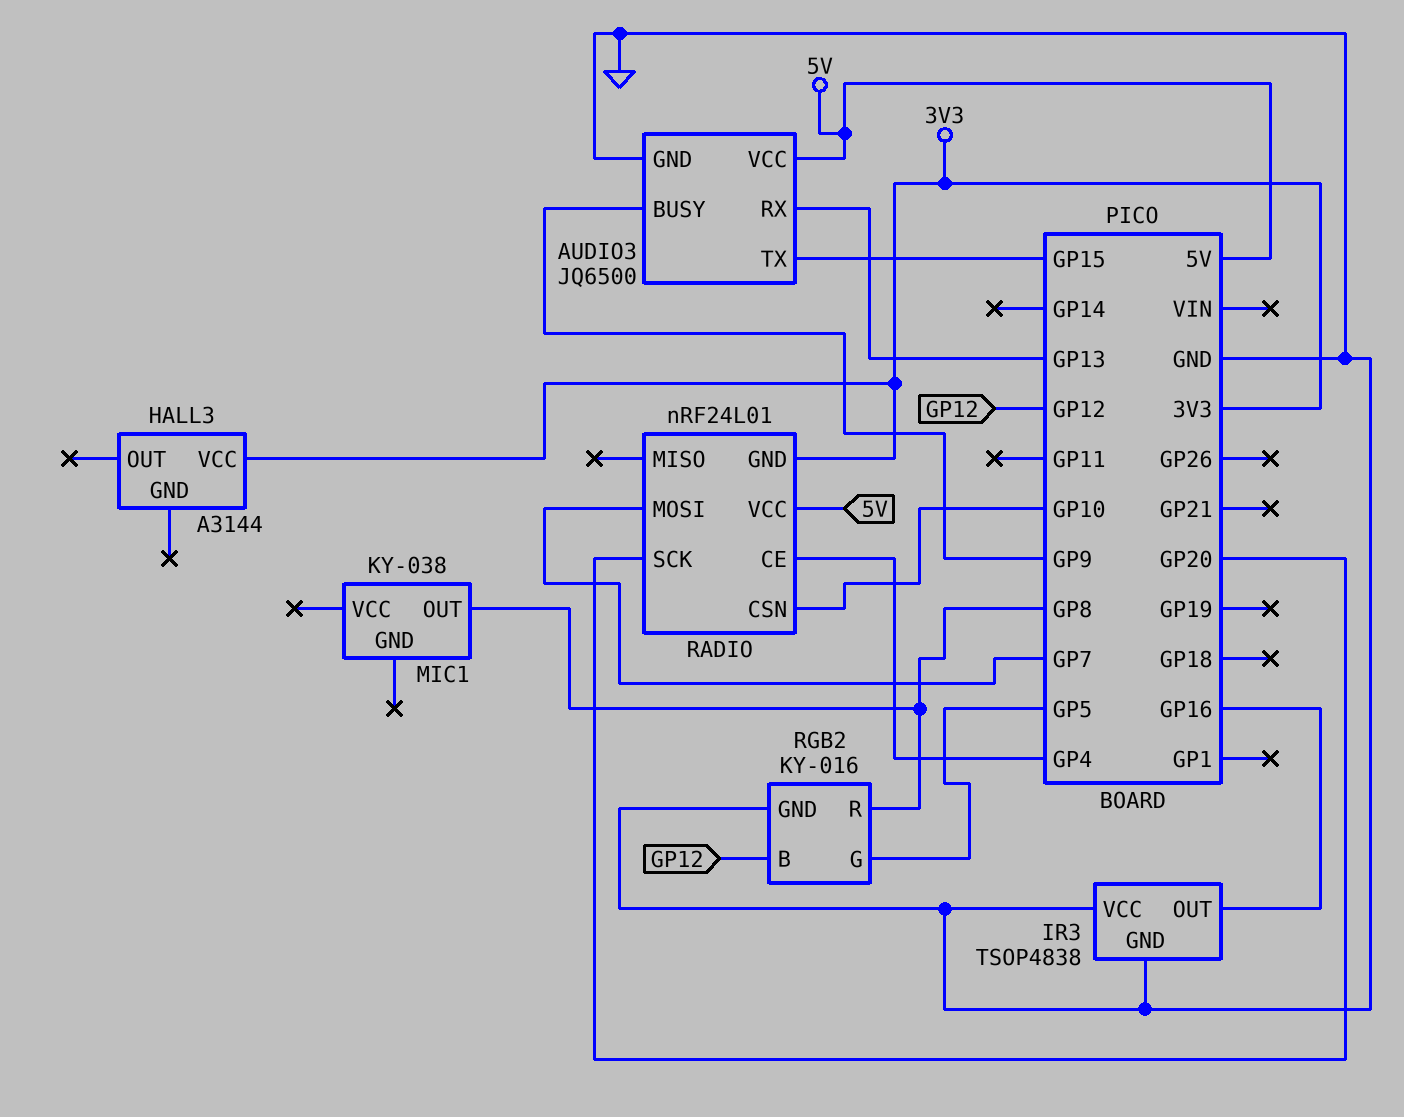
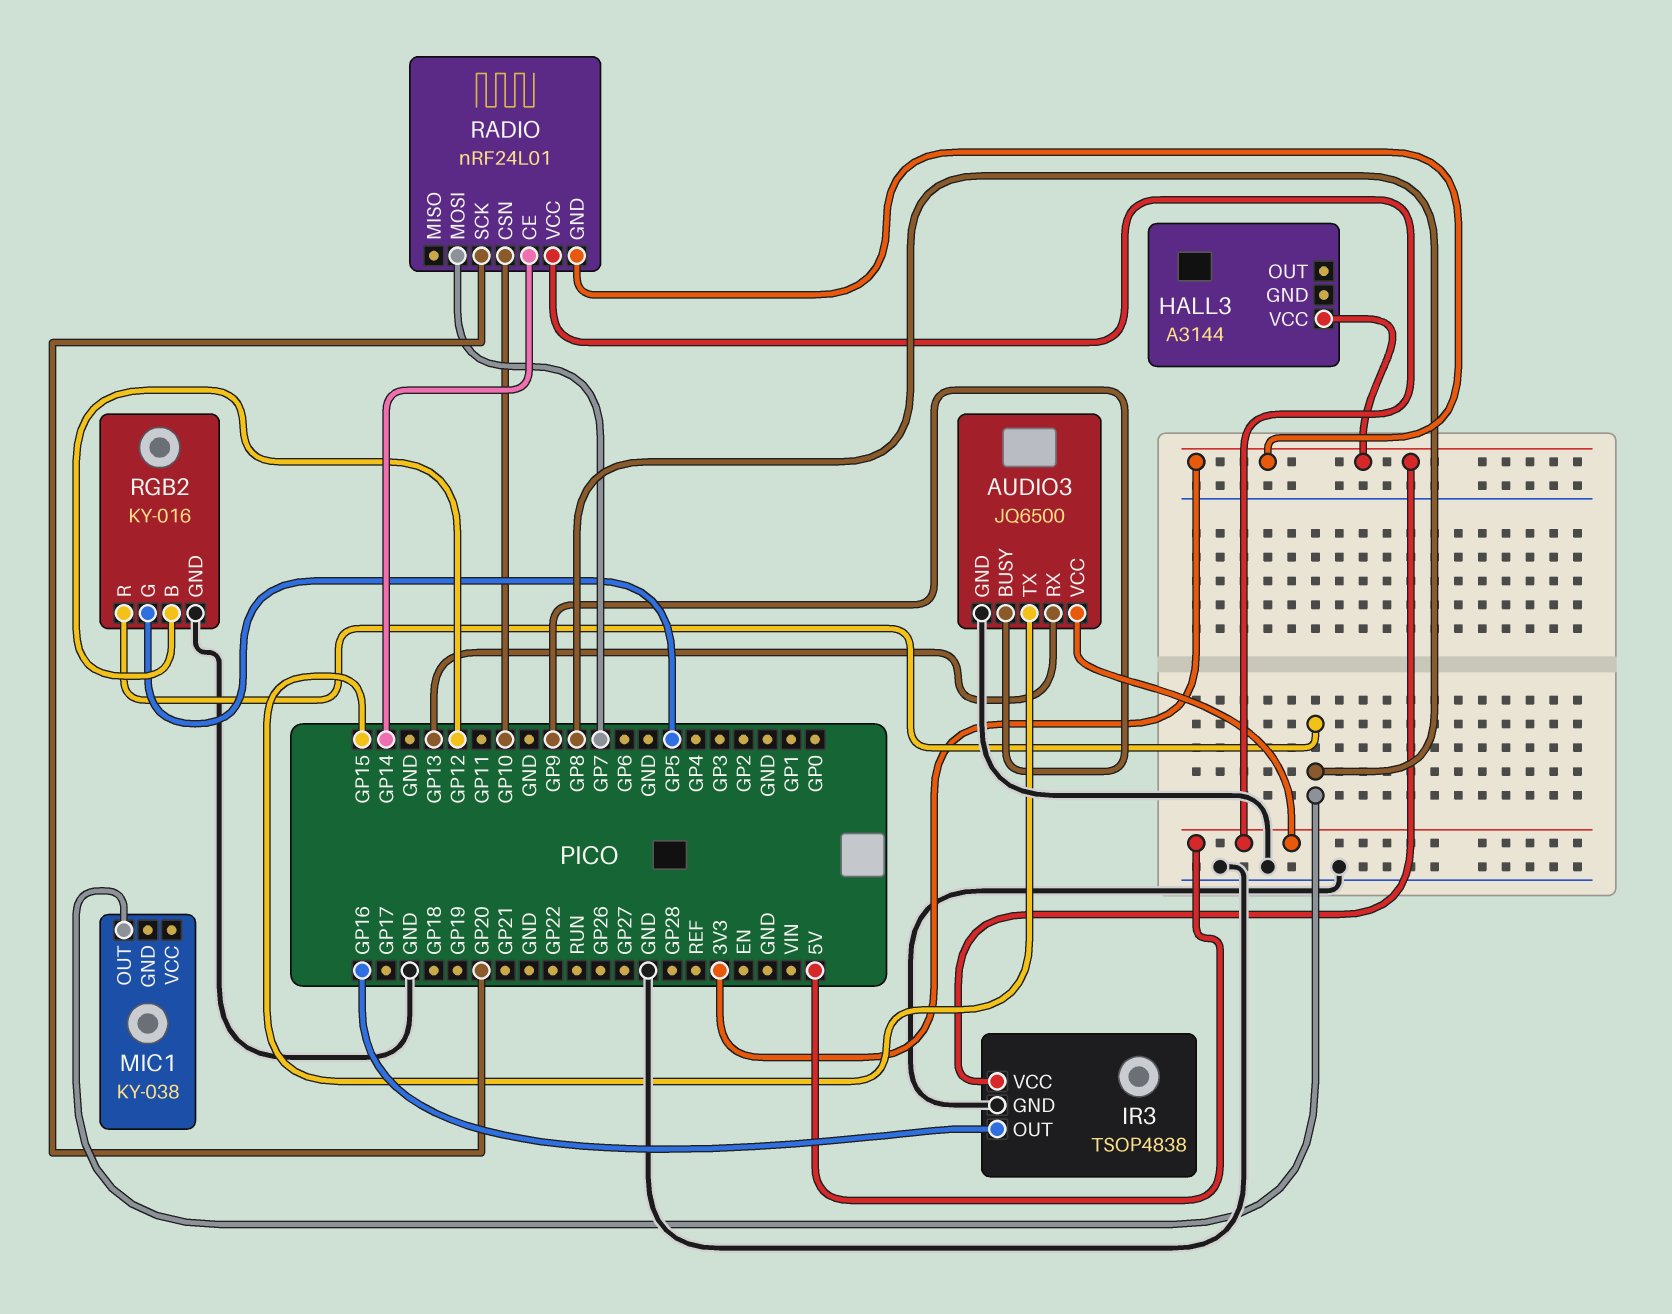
IR3 pin VCC: GND -> 3V3
RADIO pin CE: GP4 -> GP14

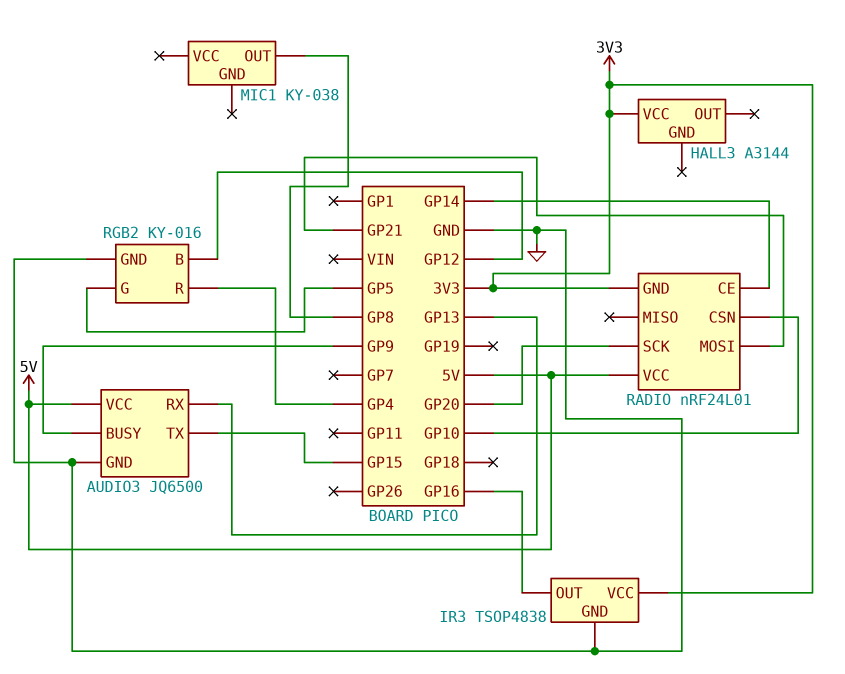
RADIO pin MOSI: GP7 -> GP21
RGB2 pin R: GP8 -> GP4

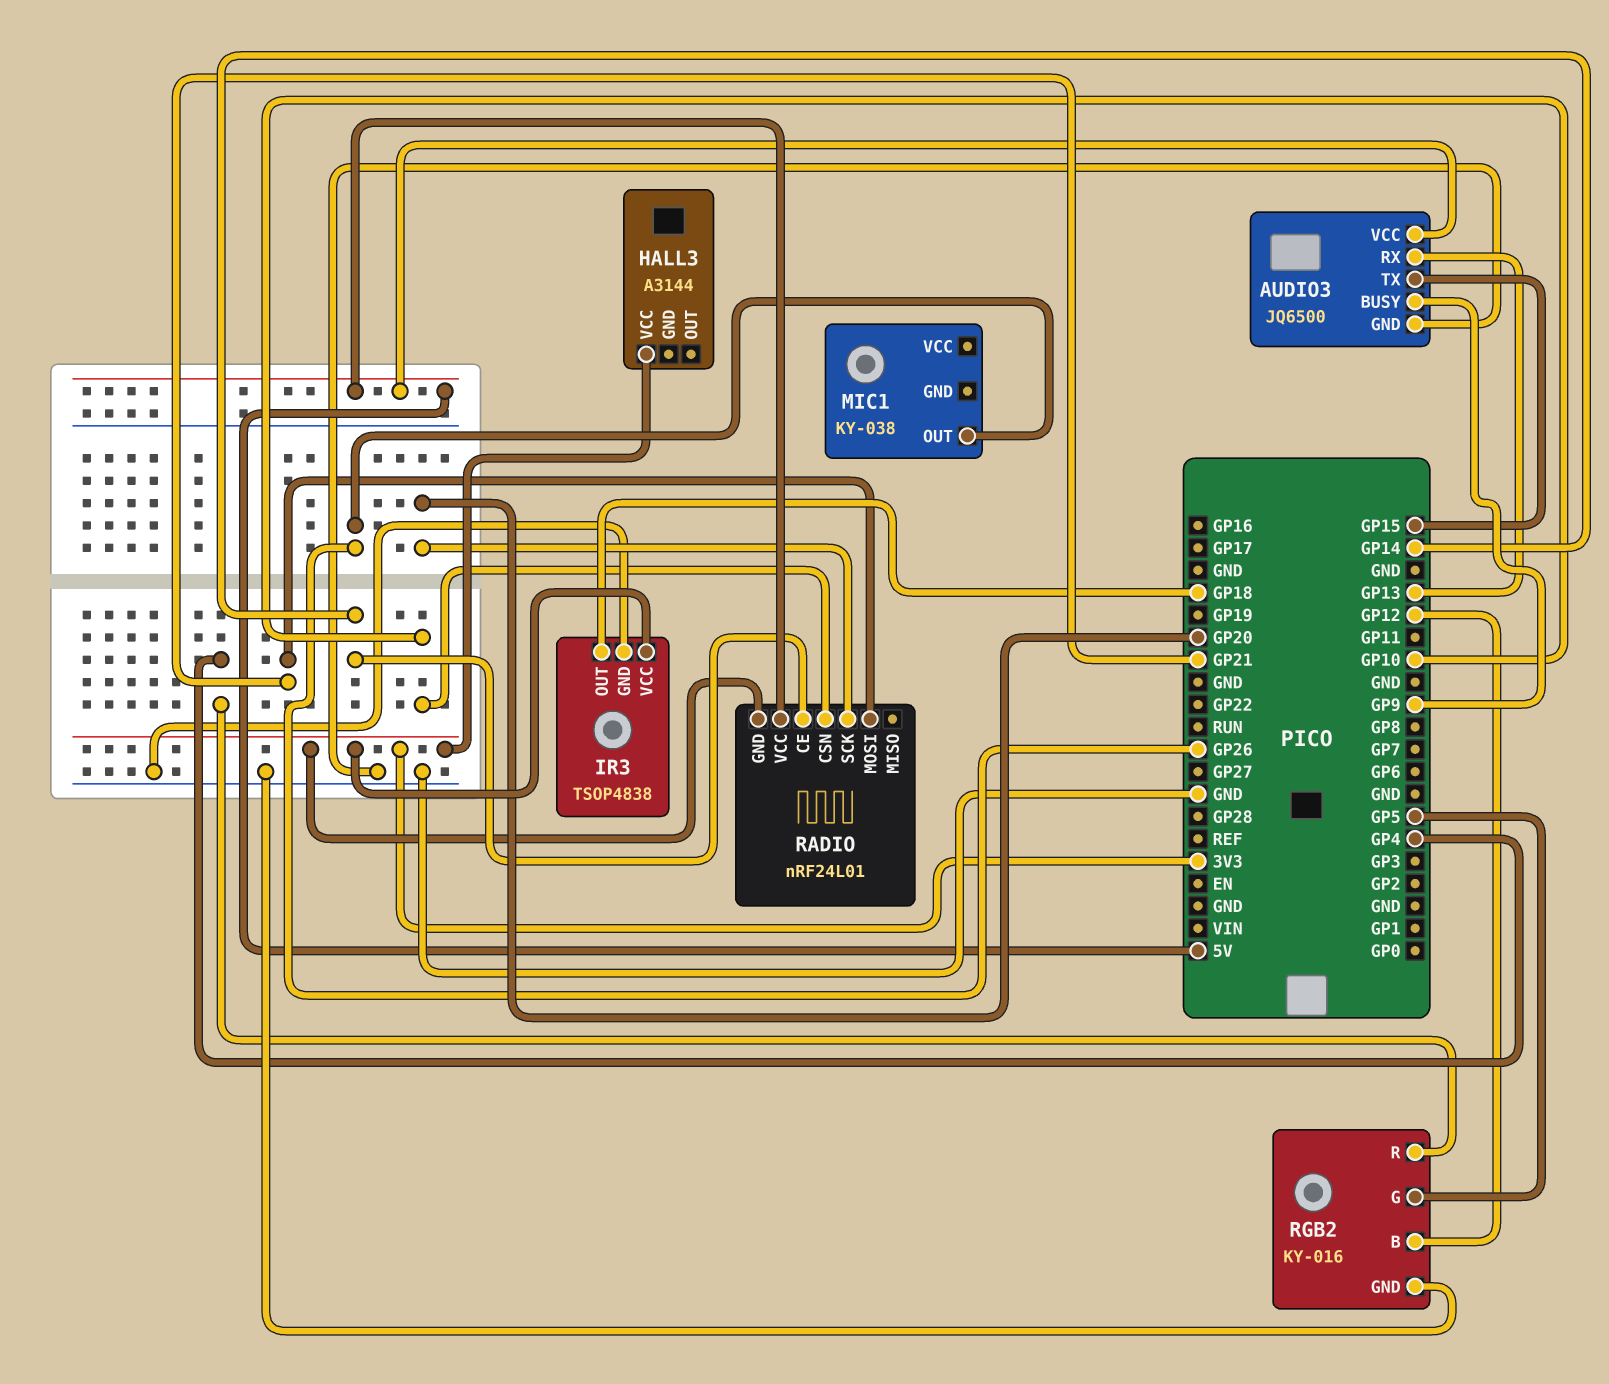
IR3 pin OUT: GP16 -> GP18
MIC1 pin OUT: GP8 -> GP26

